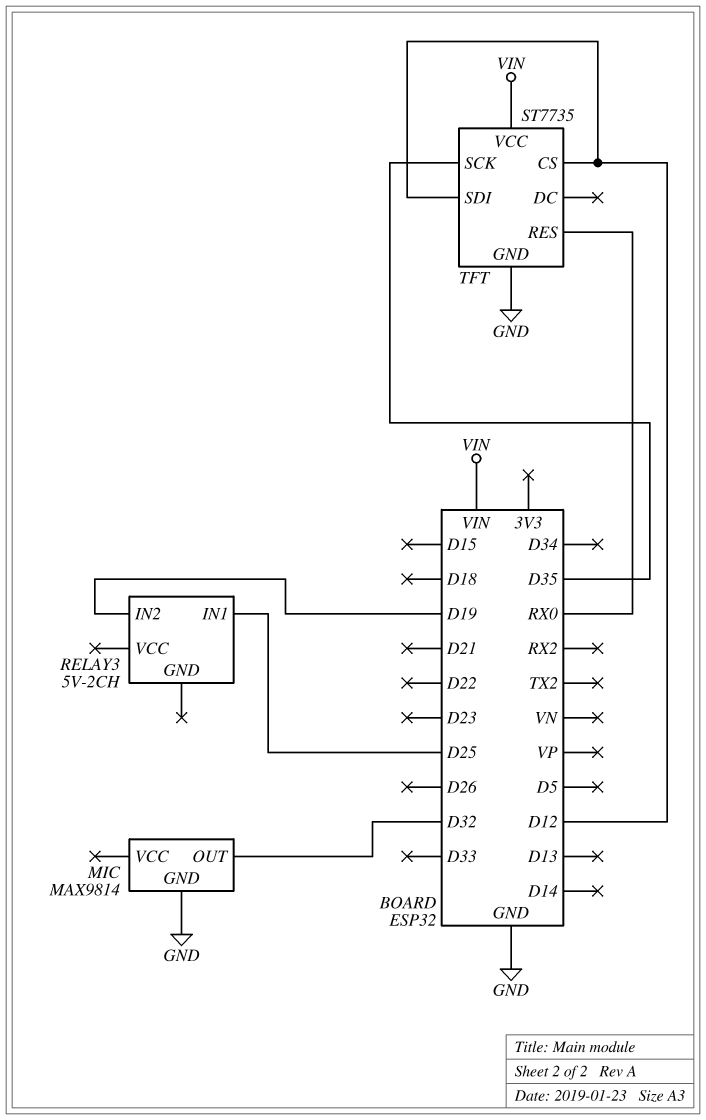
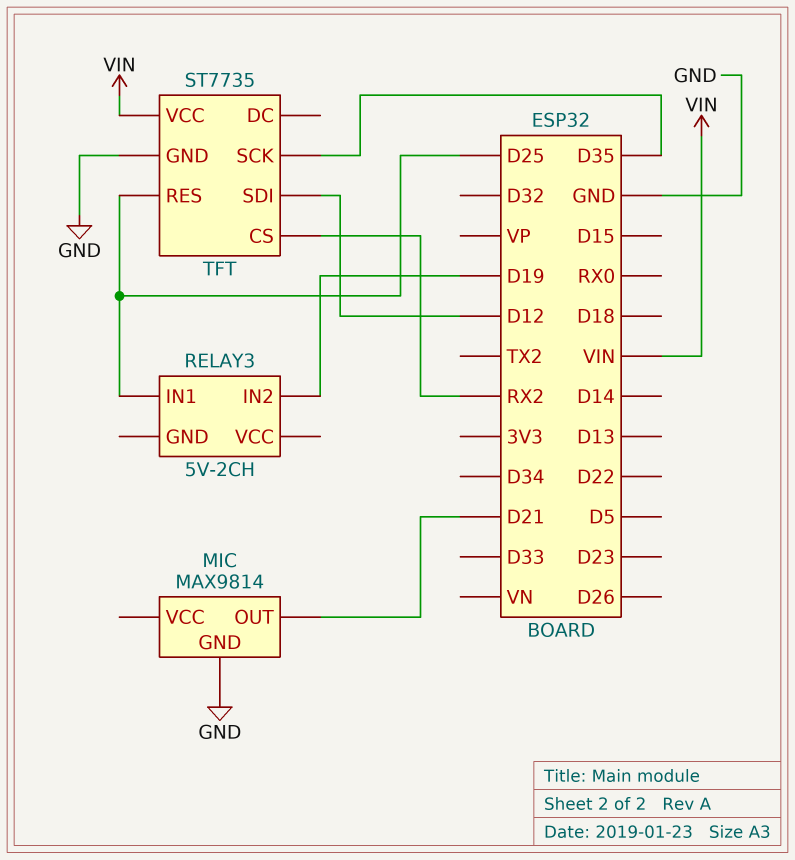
MIC pin OUT: D32 -> D21
TFT pin CS: D12 -> RX2
TFT pin RES: RX0 -> D25

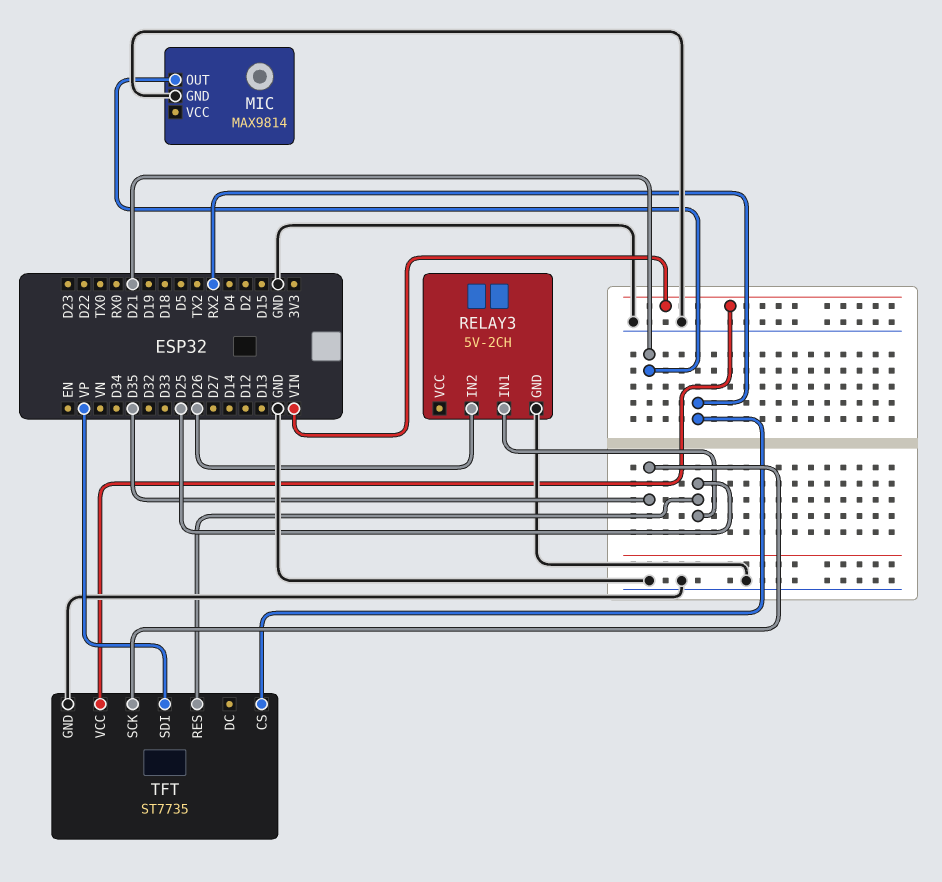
RELAY3 pin GND: none -> GND
RELAY3 pin IN2: D19 -> D26
TFT pin SDI: D12 -> VP

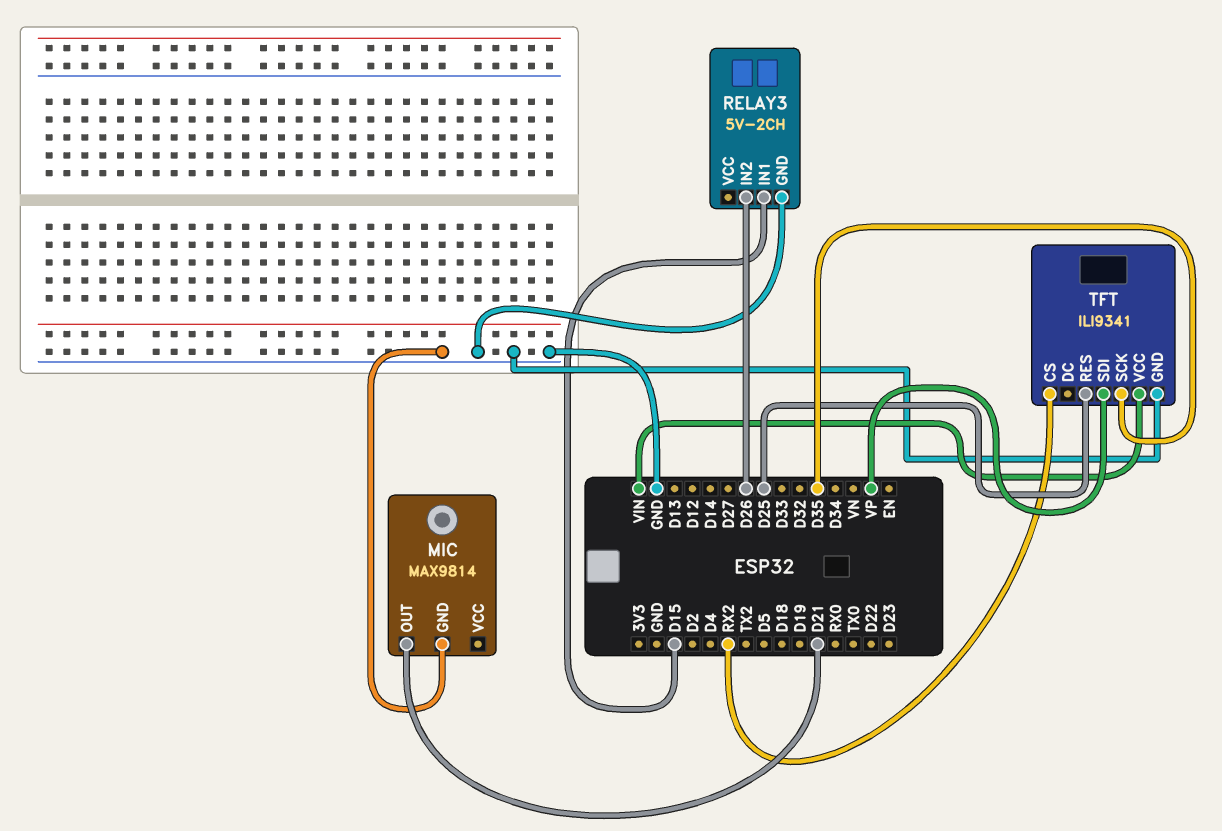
RELAY3 pin IN1: D25 -> D15
TFT: ST7735 -> ILI9341

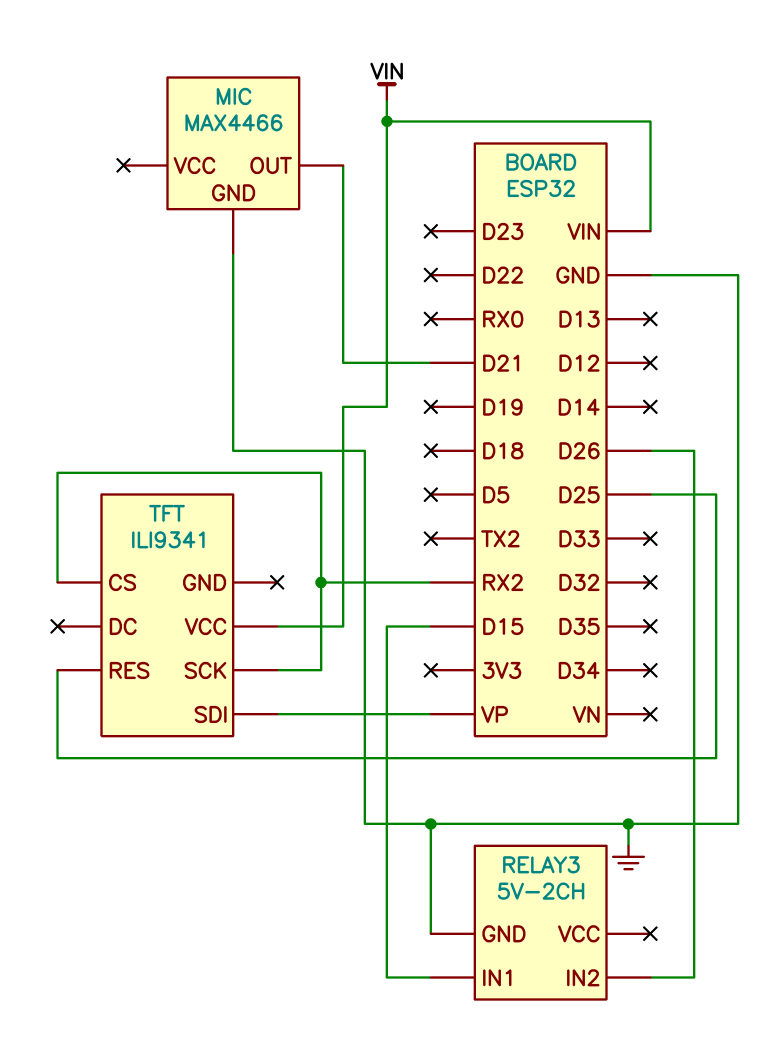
MIC: MAX9814 -> MAX4466
TFT pin GND: GND -> none
TFT pin SCK: D35 -> RX2

